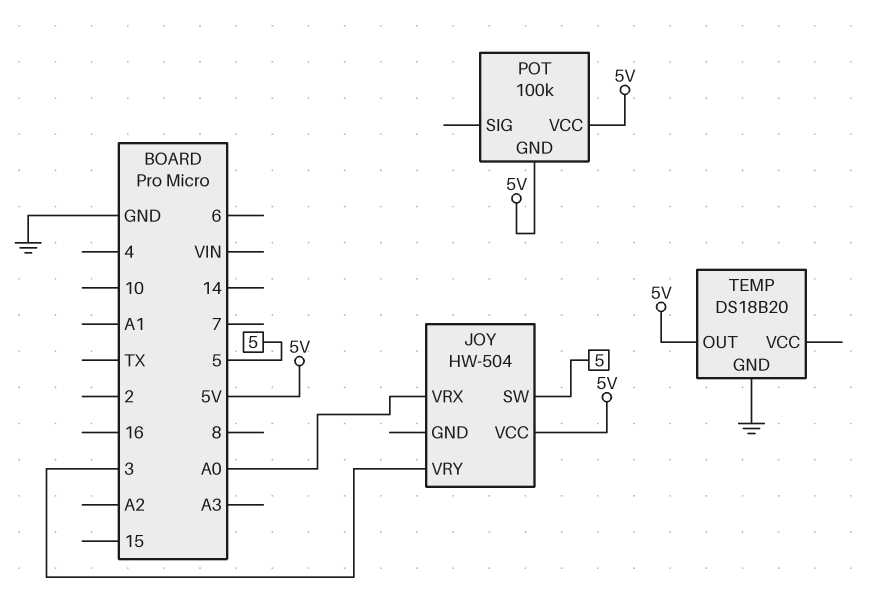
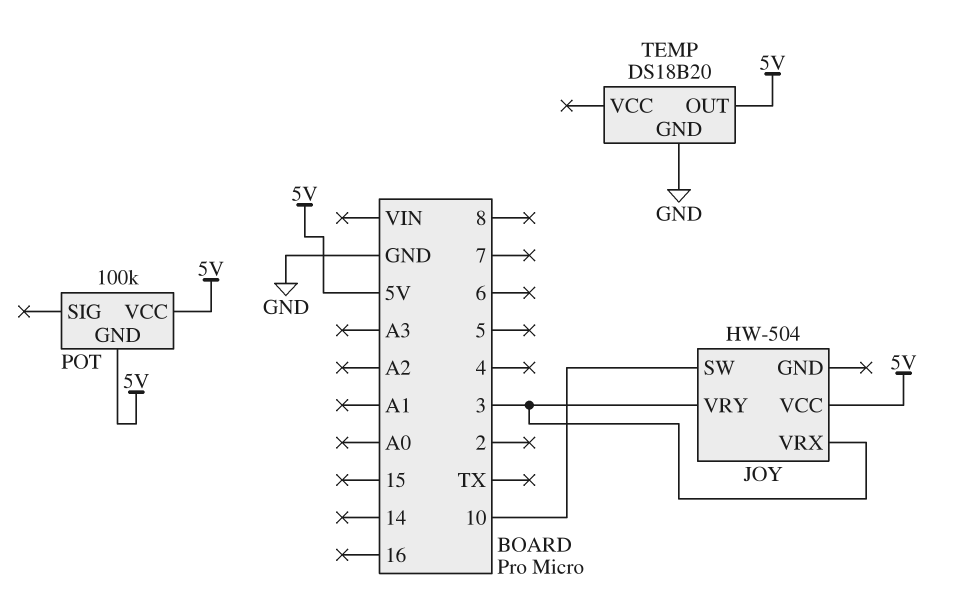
JOY pin SW: 5 -> 10
JOY pin VRX: A0 -> 3

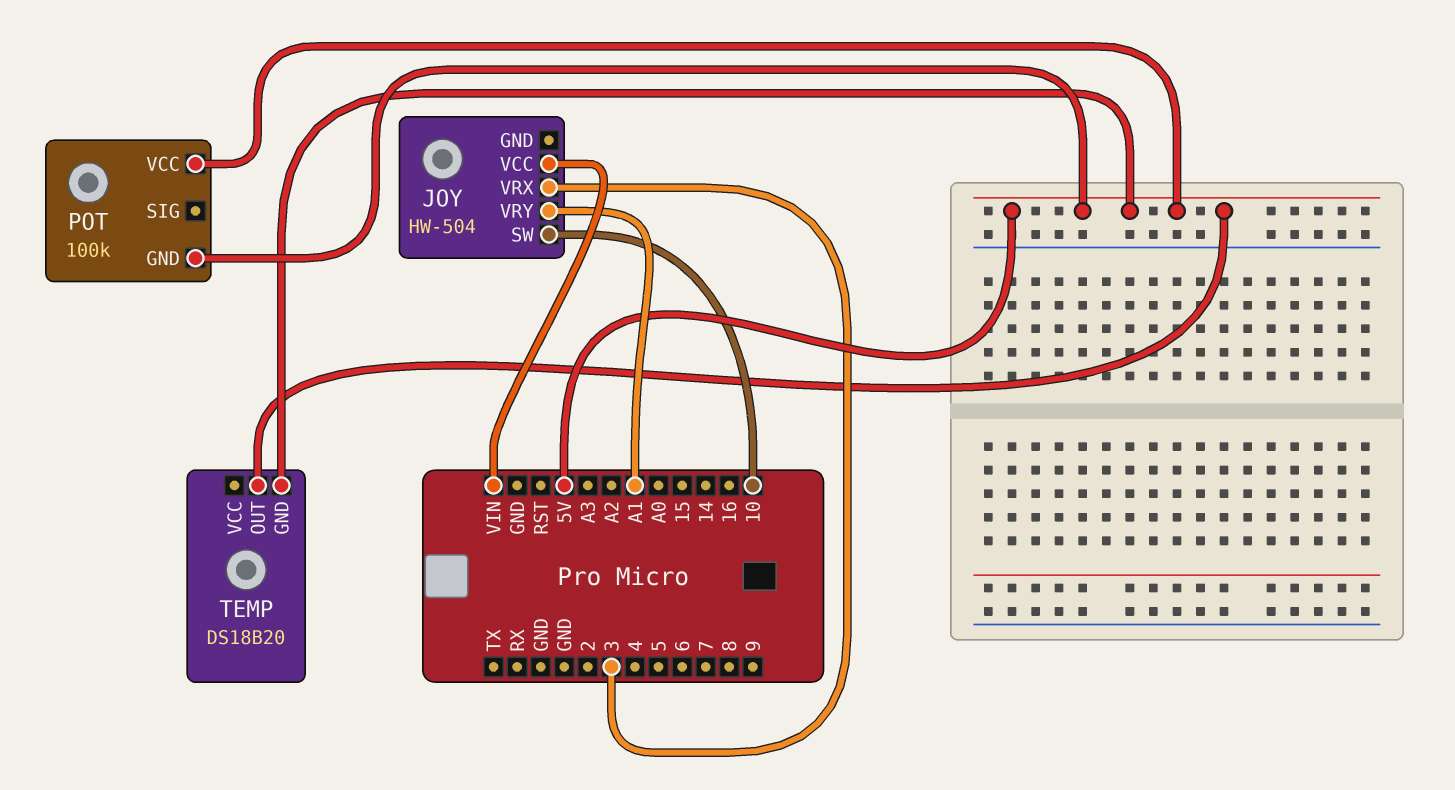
JOY pin VCC: 5V -> VIN
JOY pin VRY: 3 -> A1
TEMP pin GND: GND -> 5V

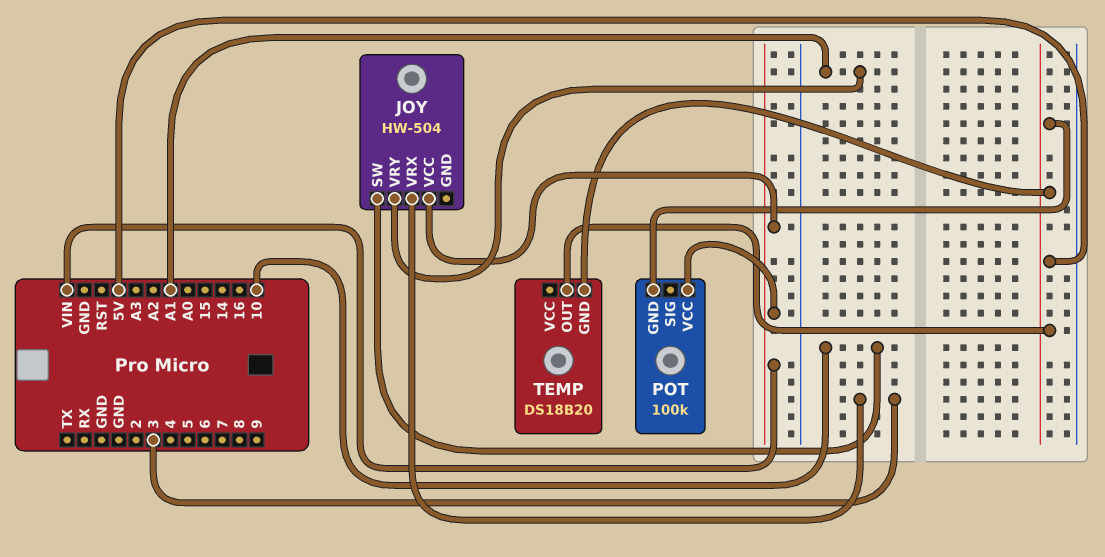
POT pin VCC: 5V -> VIN

